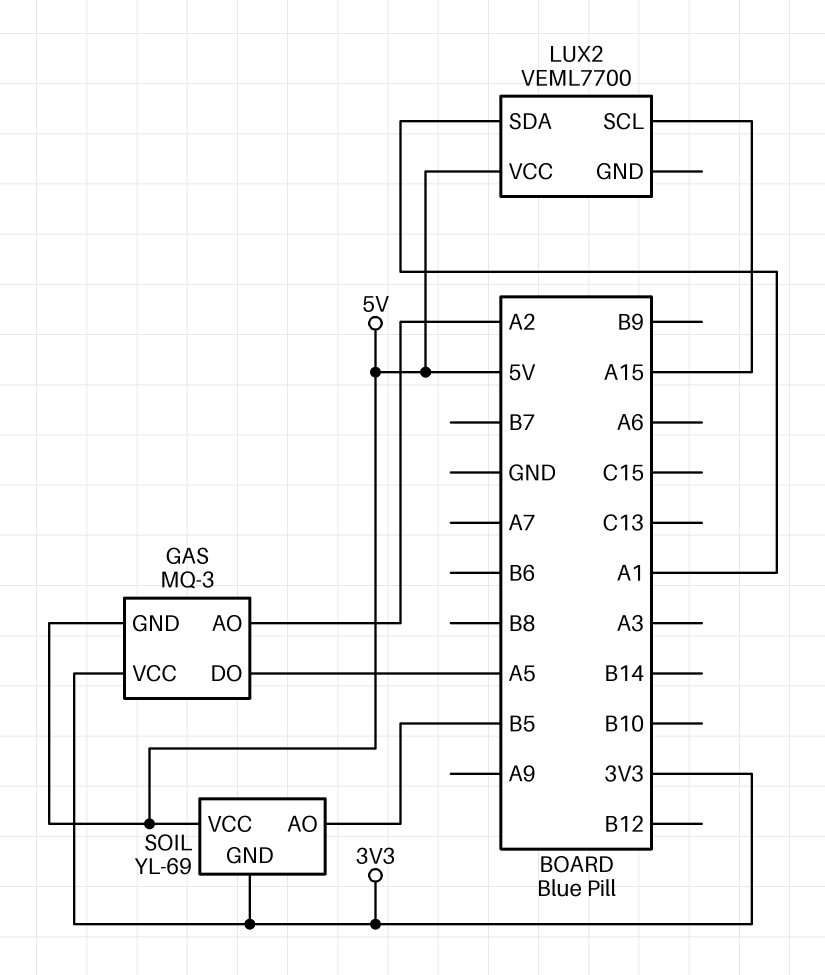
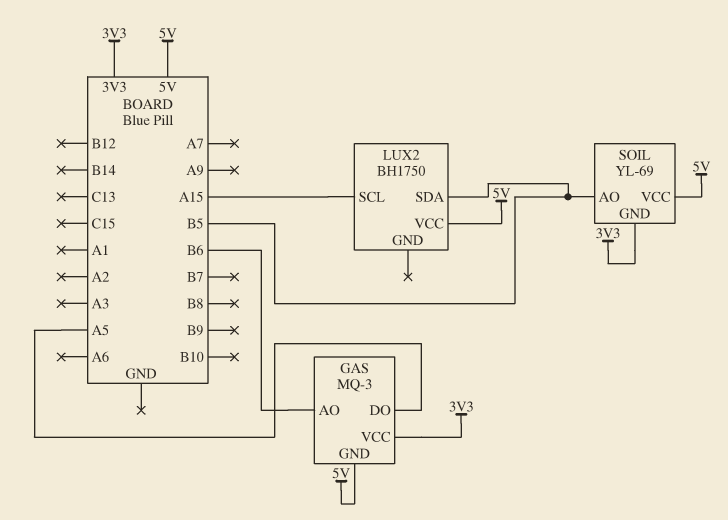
GAS pin AO: A2 -> B6
LUX2: VEML7700 -> BH1750
LUX2 pin SDA: A1 -> B5

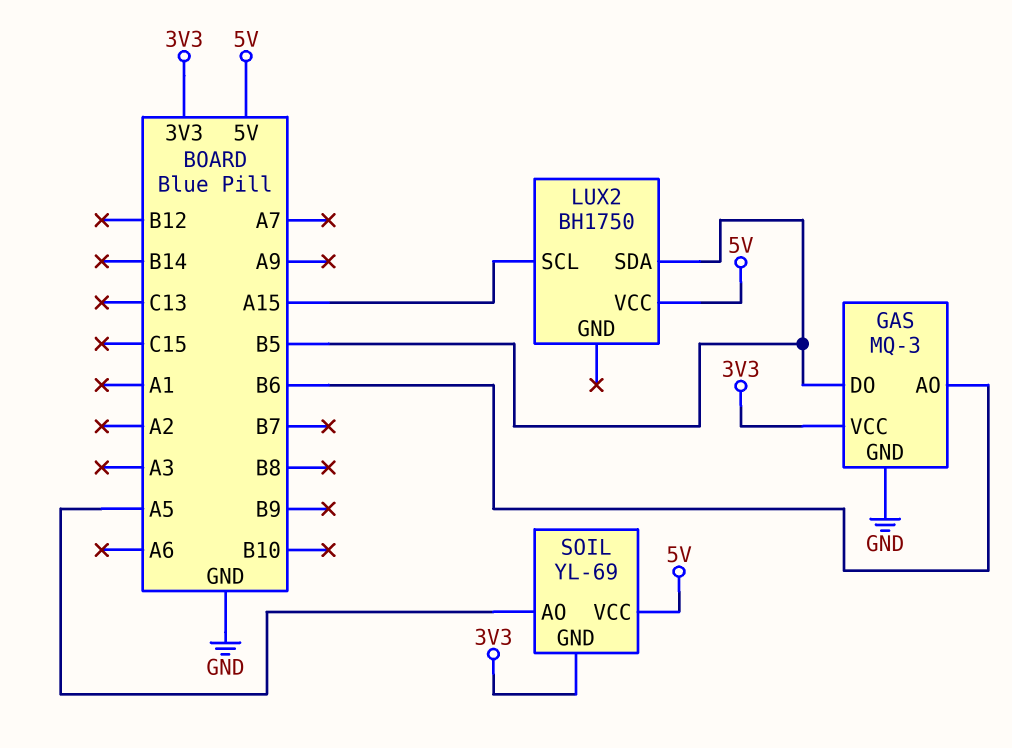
GAS pin DO: A5 -> B5
GAS pin GND: 5V -> GND
SOIL pin AO: B5 -> A5

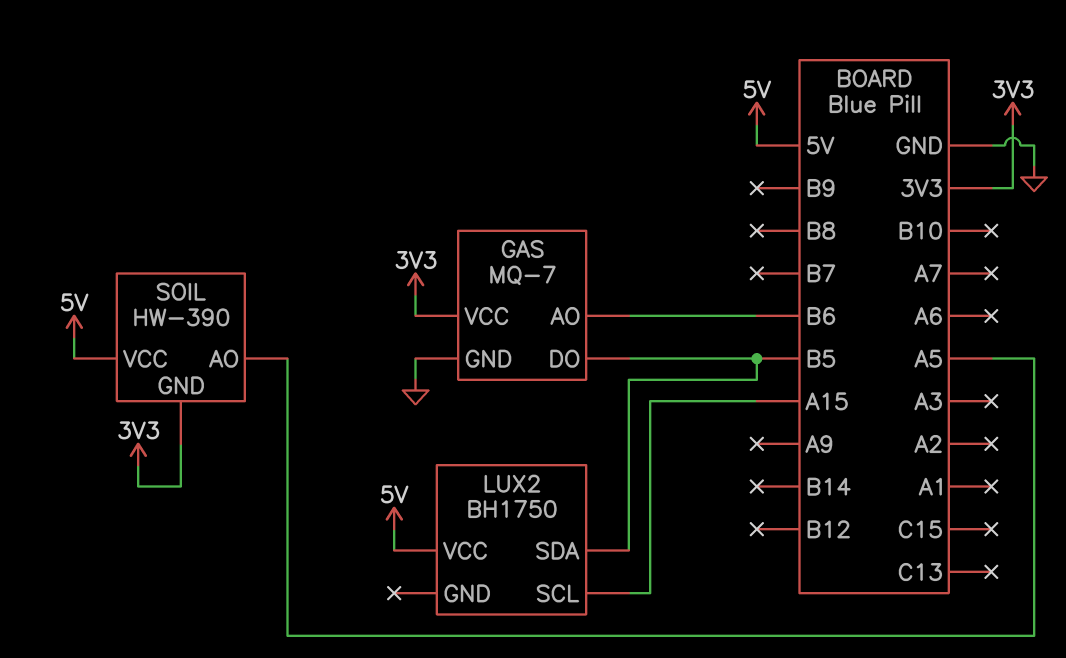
GAS: MQ-3 -> MQ-7
SOIL: YL-69 -> HW-390

